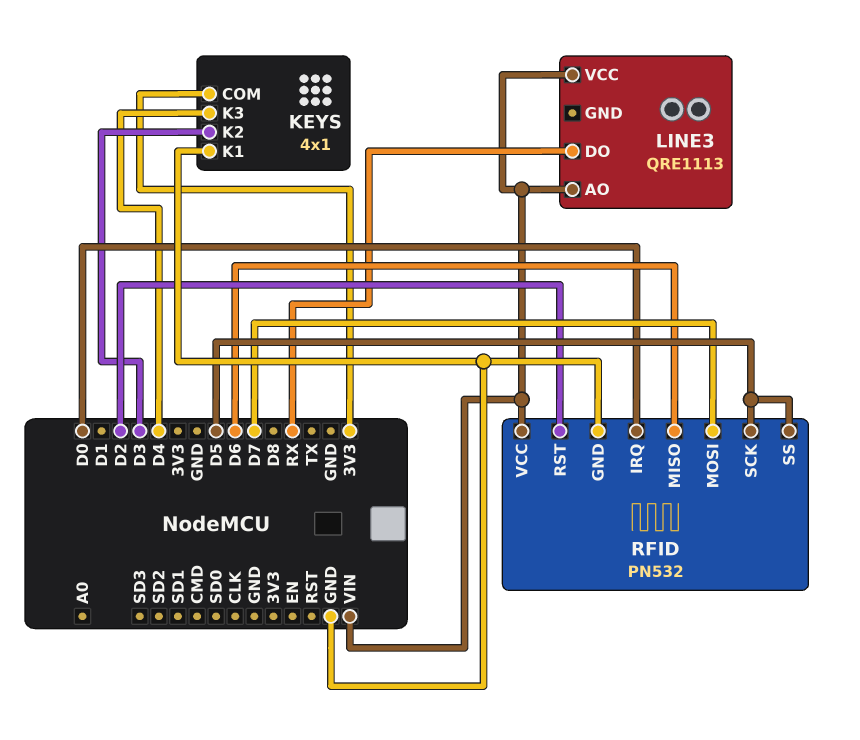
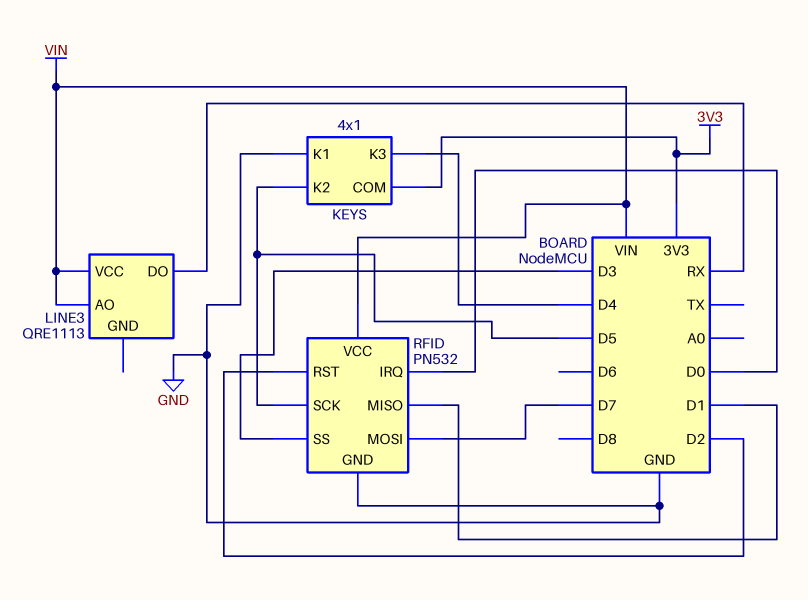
KEYS pin K2: D3 -> D5
RFID pin MISO: D6 -> D1
RFID pin SS: D5 -> D3

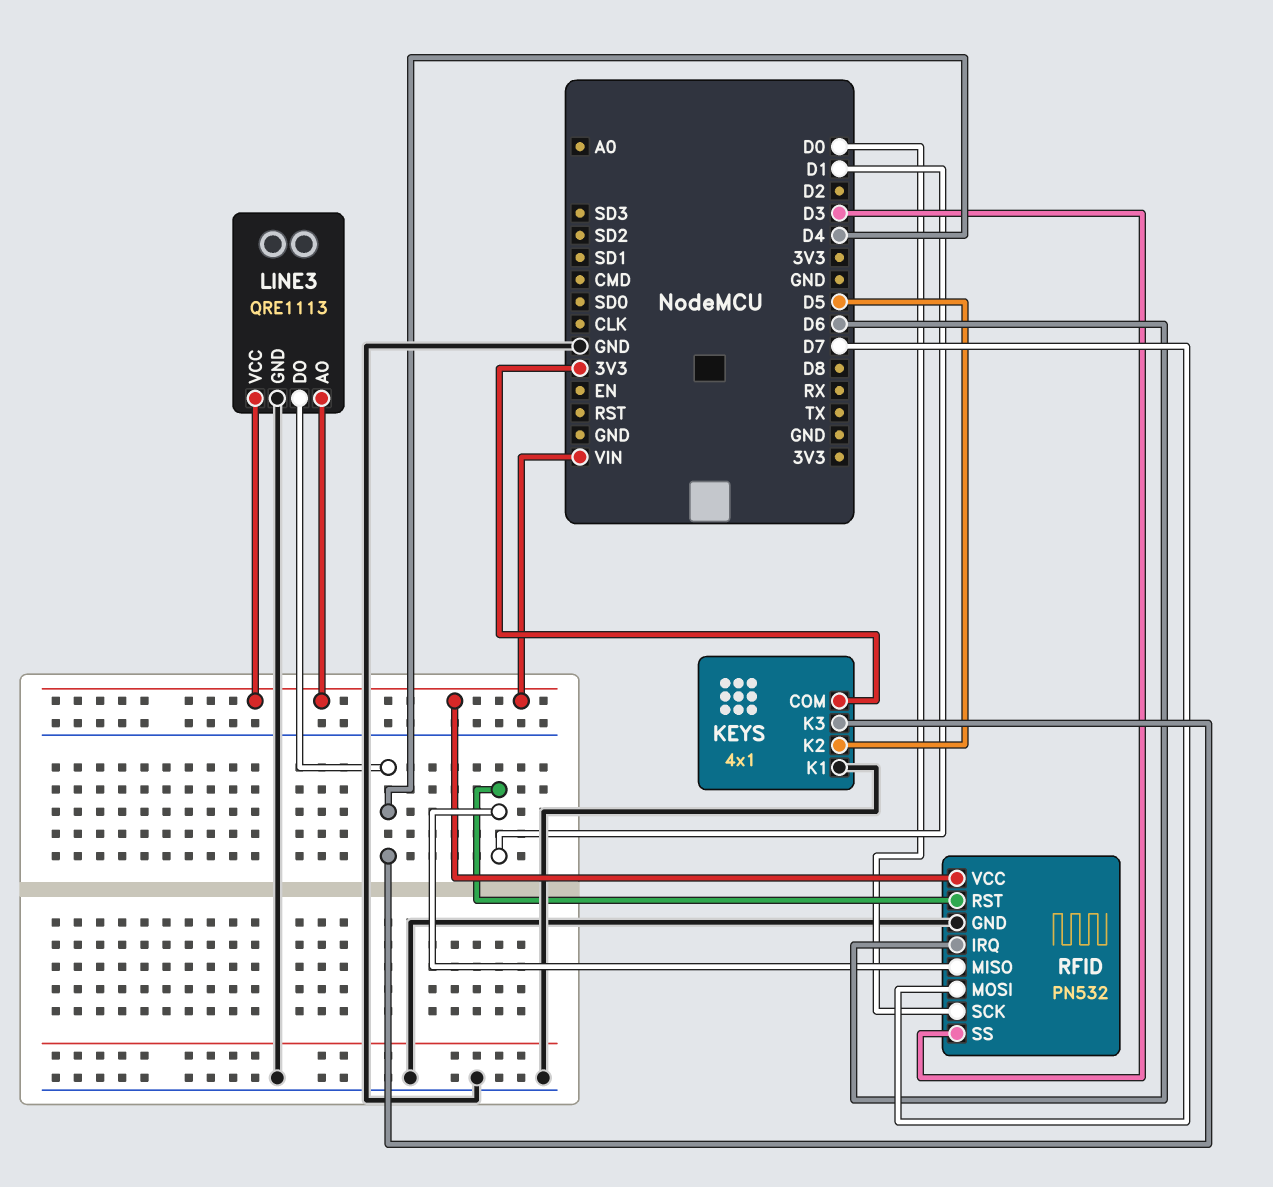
LINE3 pin DO: RX -> D4
LINE3 pin GND: none -> GND
RFID pin IRQ: D0 -> D6
RFID pin RST: D2 -> D1
RFID pin SCK: D5 -> D0

